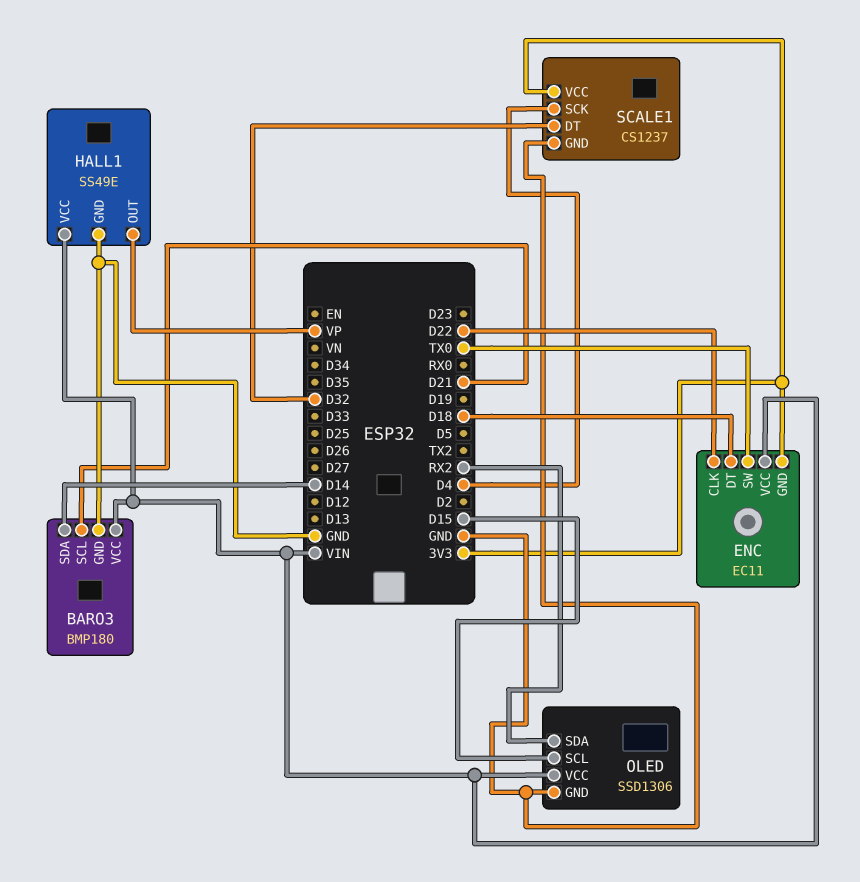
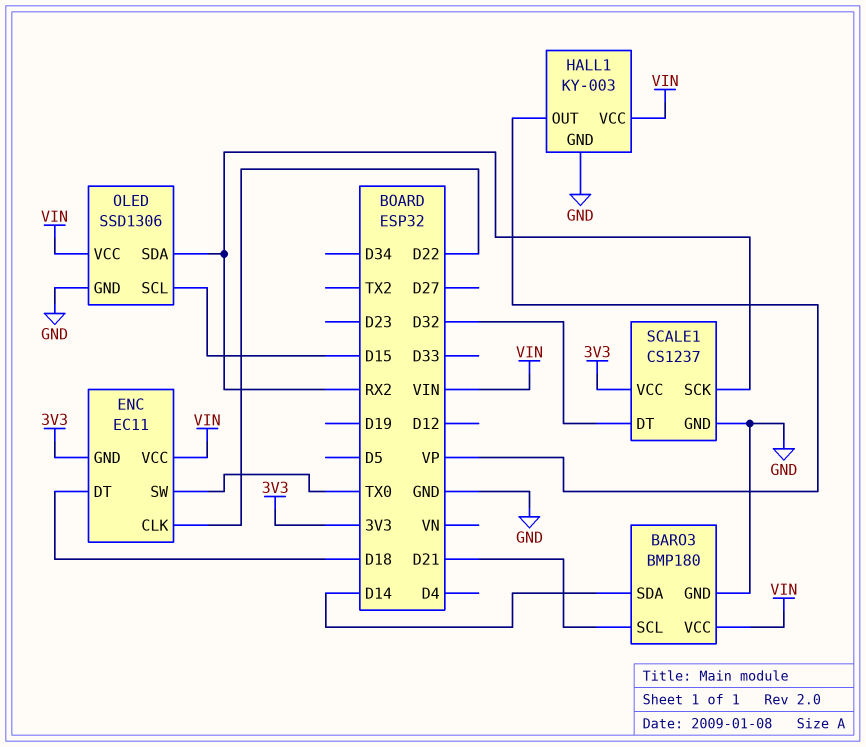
HALL1: SS49E -> KY-003
SCALE1 pin SCK: D4 -> RX2

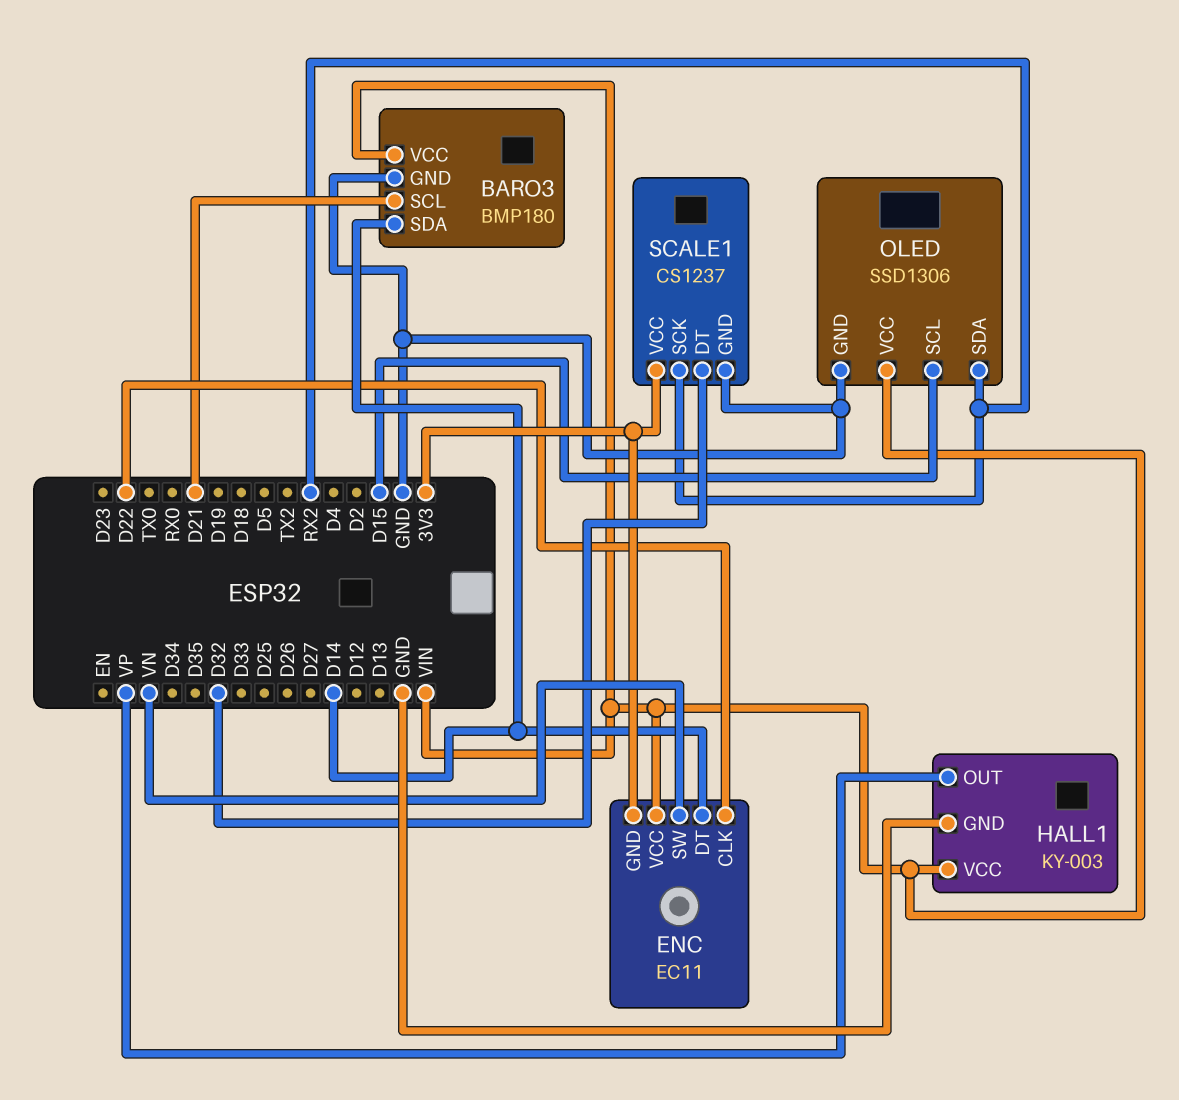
ENC pin DT: D18 -> D14
ENC pin SW: TX0 -> VN

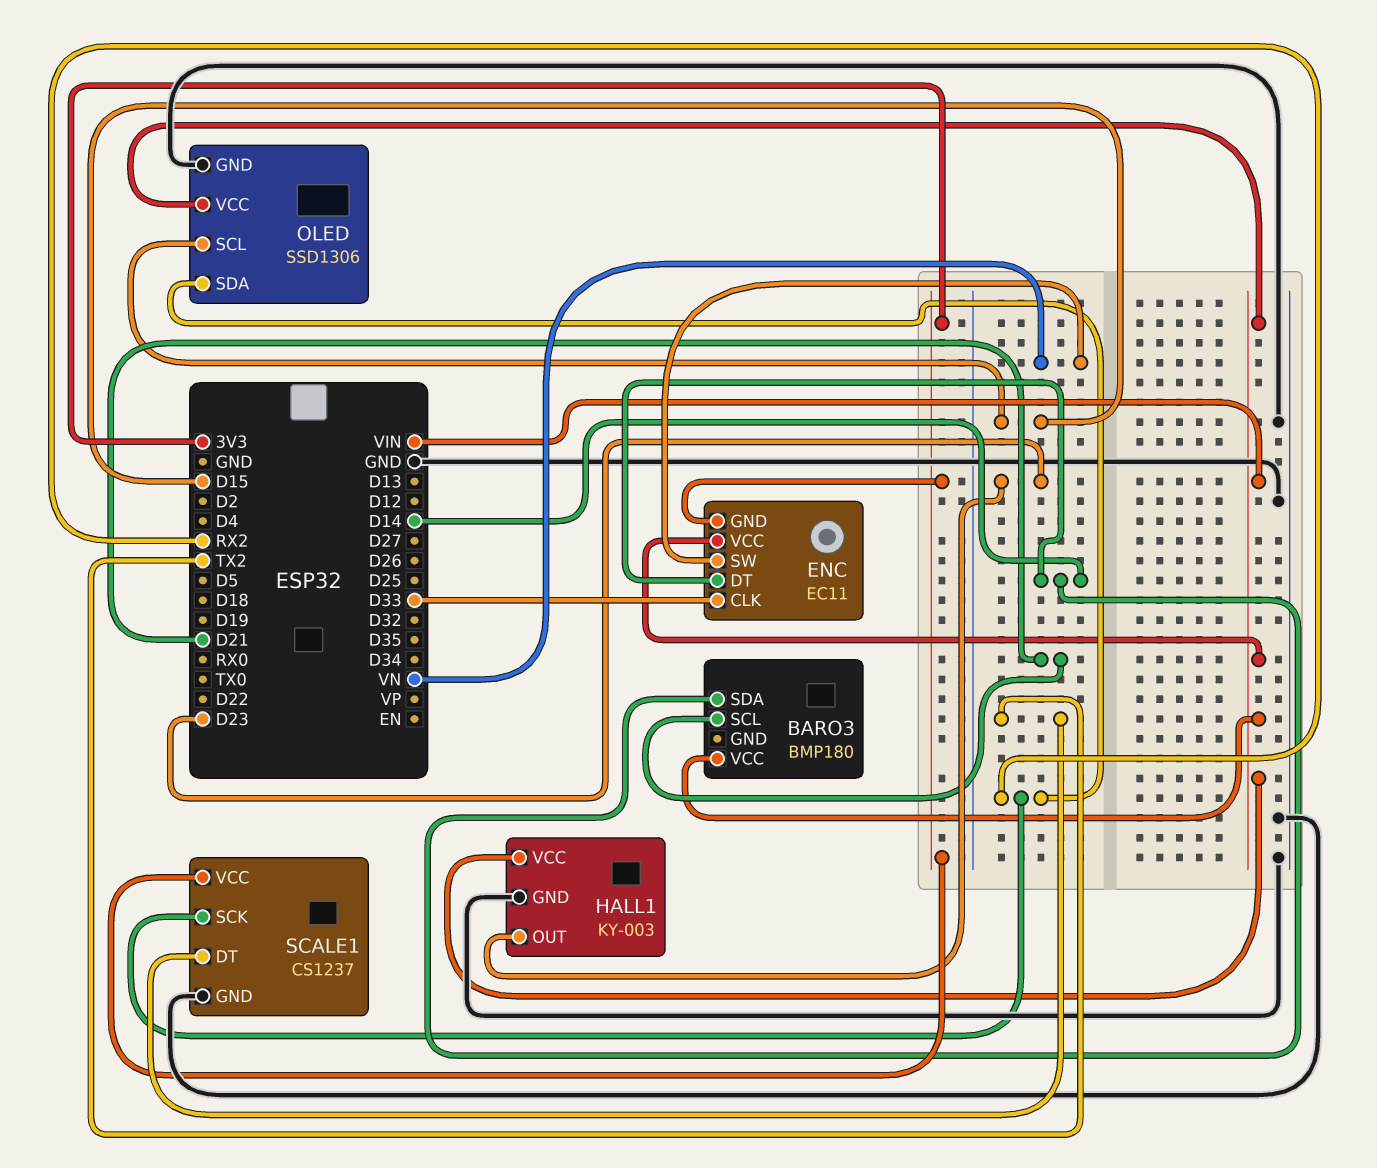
BARO3 pin GND: GND -> none
ENC pin CLK: D22 -> D33
HALL1 pin OUT: VP -> D23
SCALE1 pin DT: D32 -> TX2

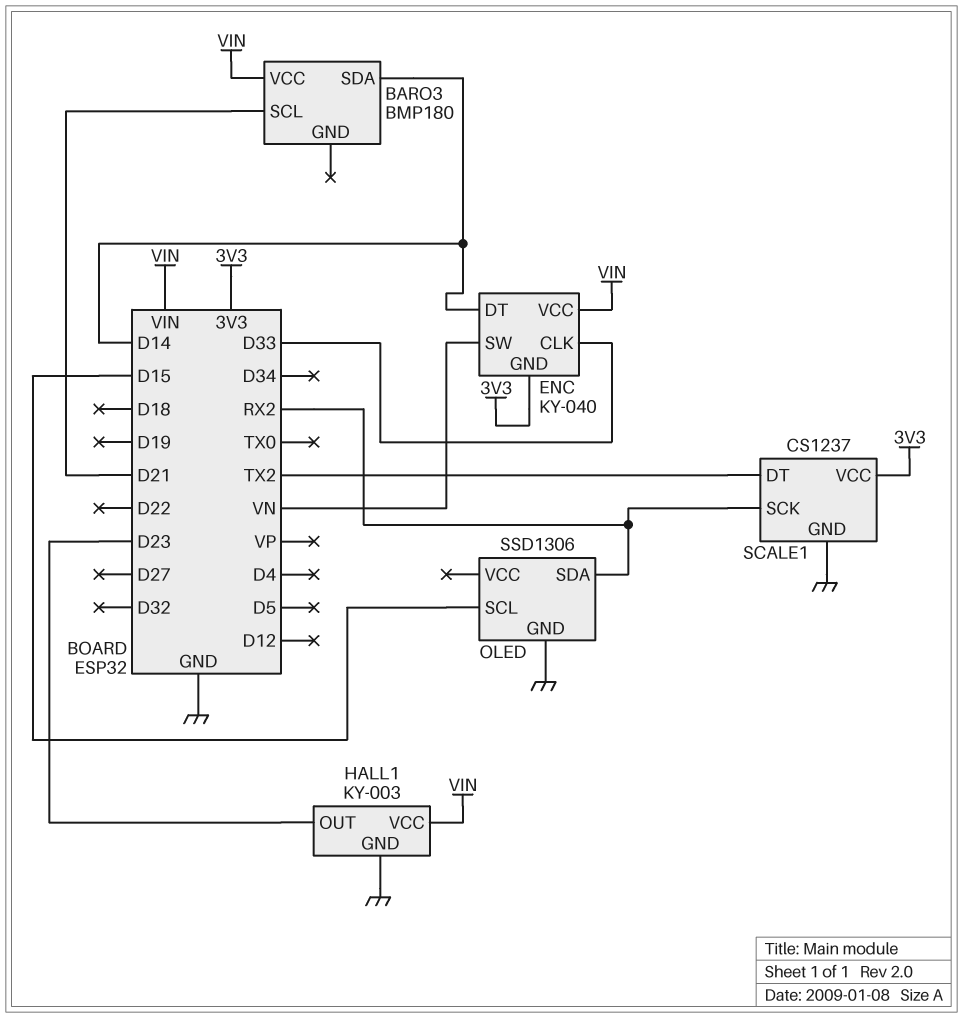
ENC: EC11 -> KY-040
OLED pin VCC: VIN -> none

